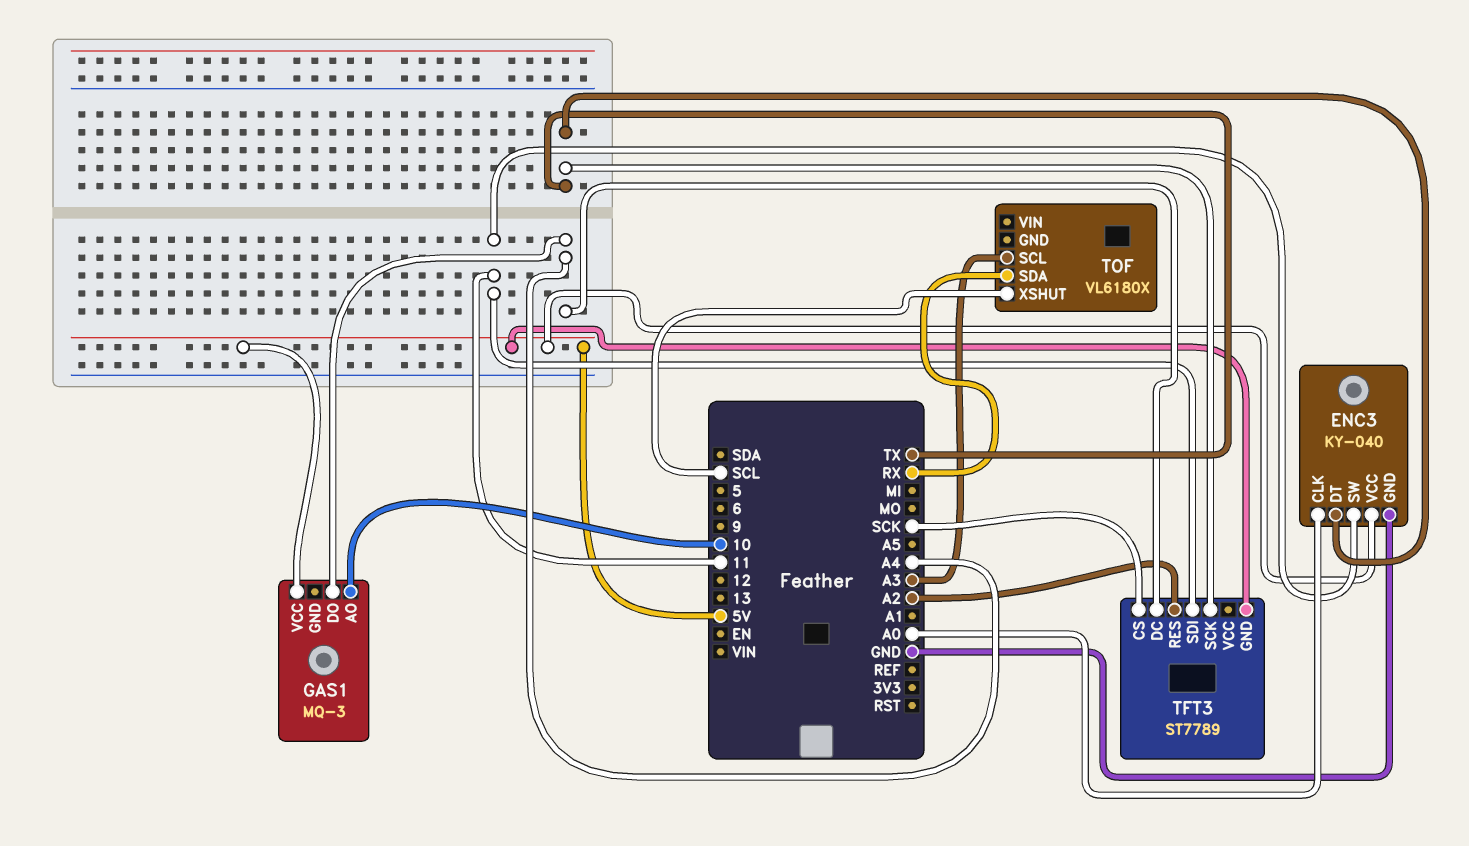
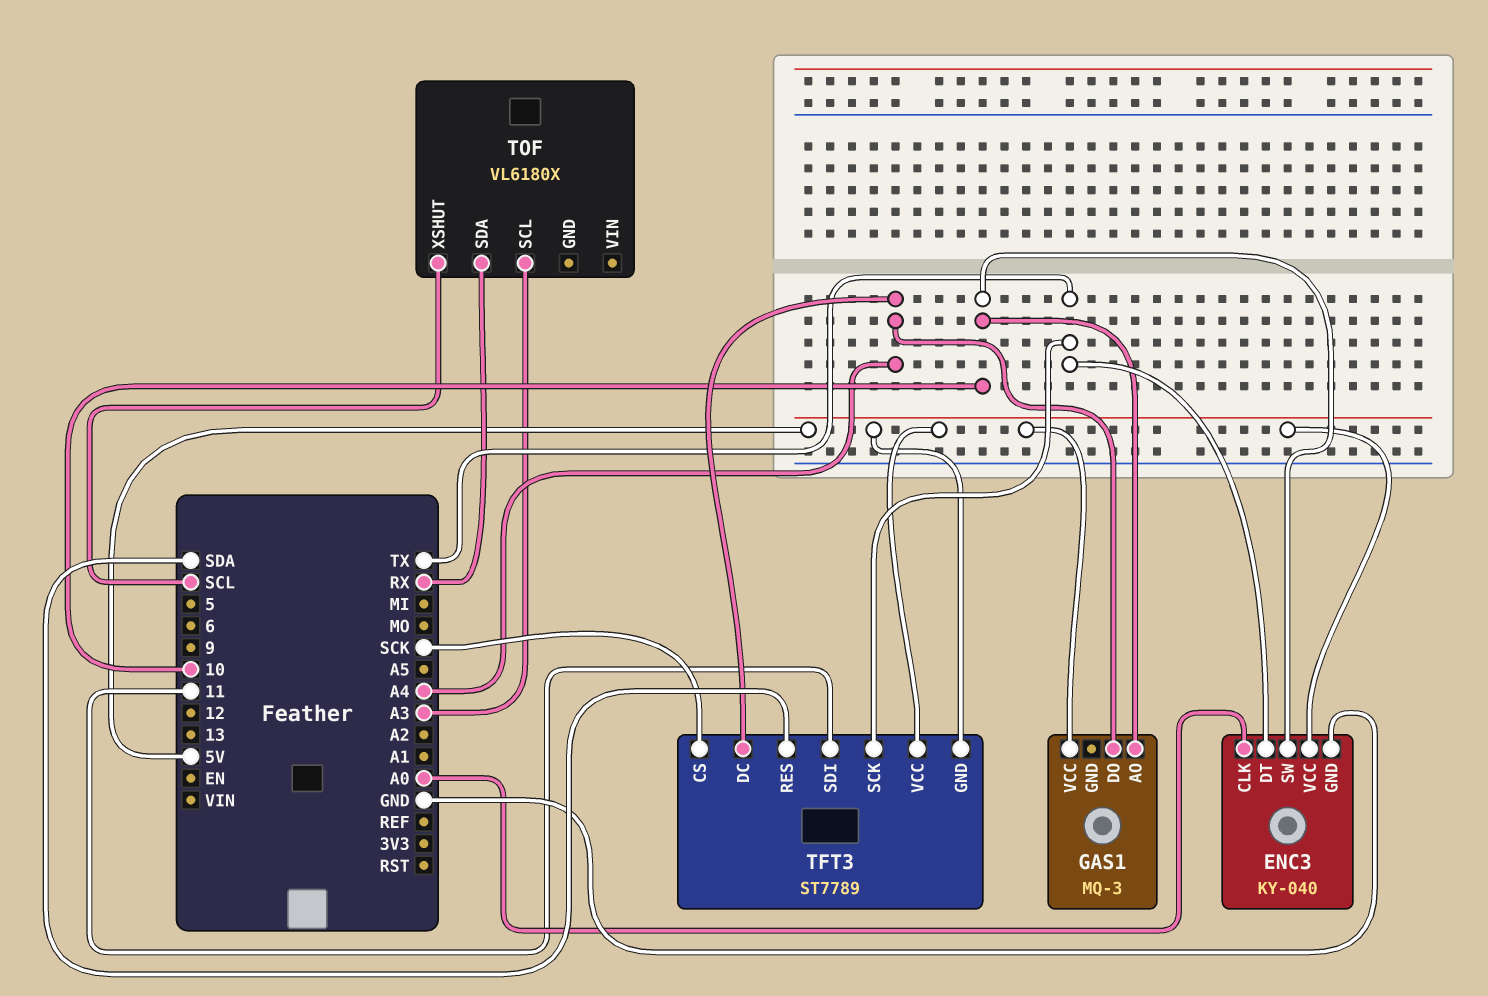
ENC3 pin SW: 11 -> 10
TFT3 pin RES: A2 -> SDA
TFT3 pin VCC: none -> 5V

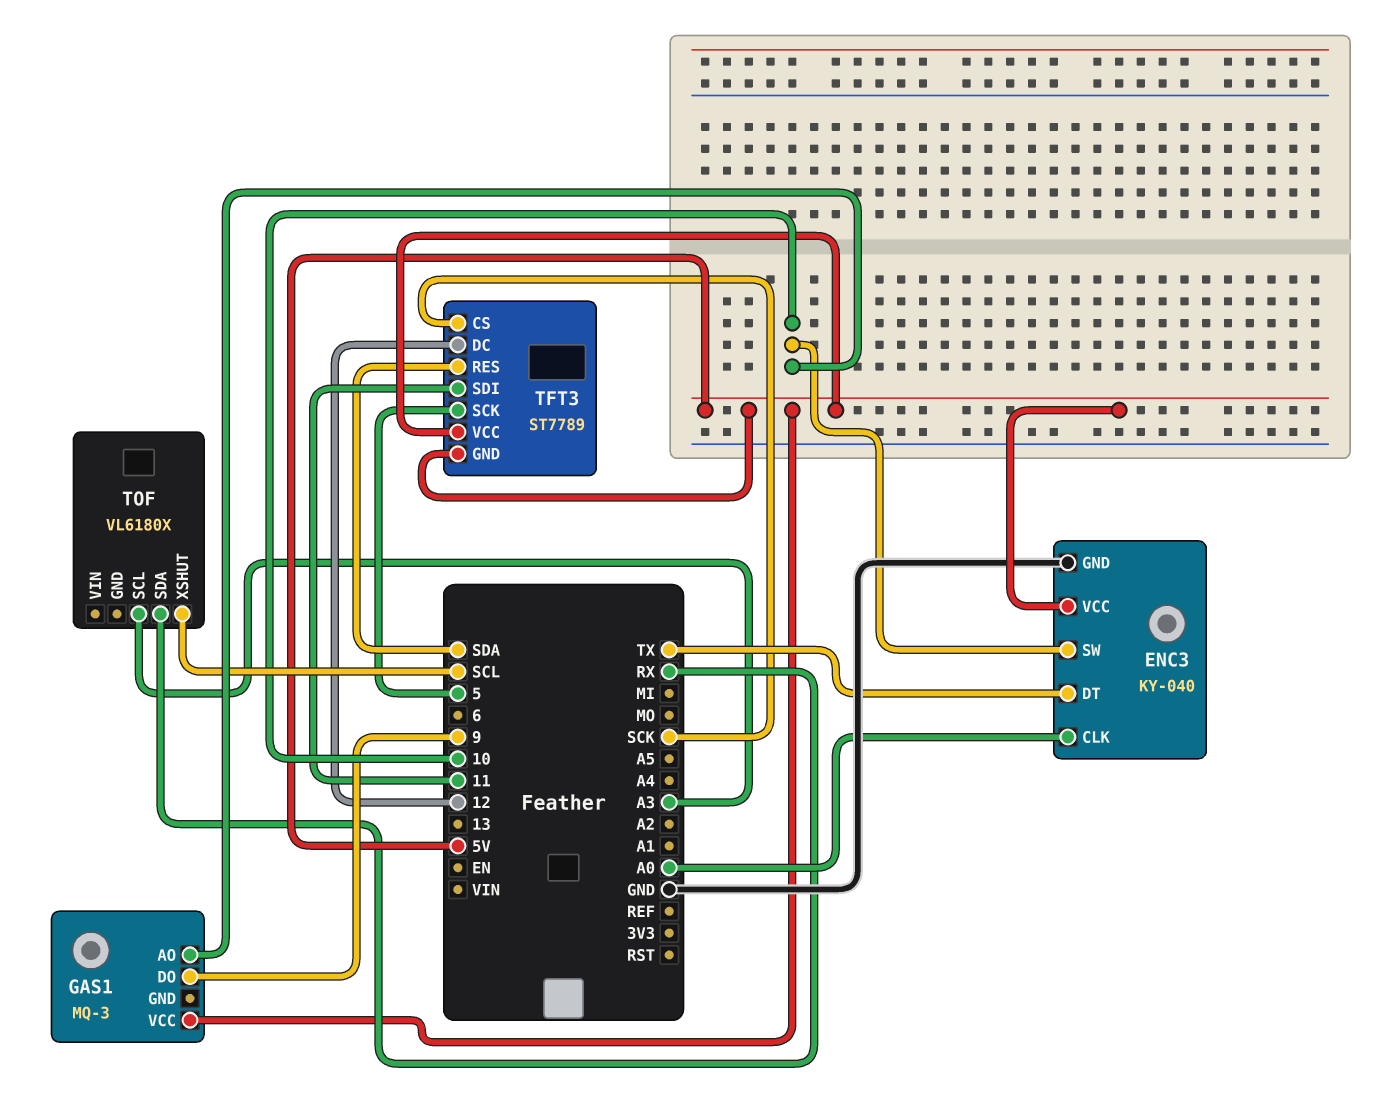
GAS1 pin DO: A4 -> 9
TFT3 pin DC: A4 -> 12
TFT3 pin SCK: TX -> 5

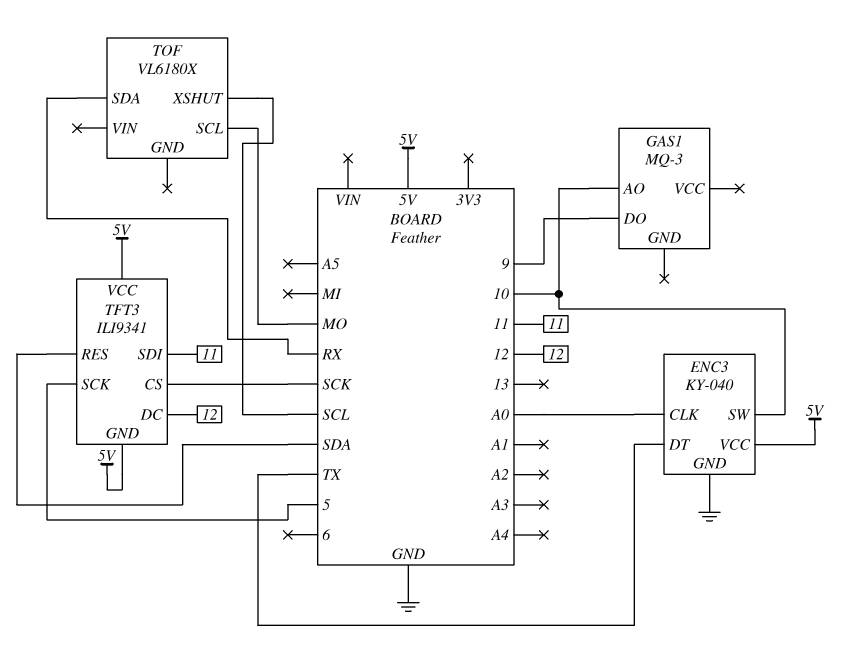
GAS1 pin VCC: 5V -> none
TFT3: ST7789 -> ILI9341
TOF pin SCL: A3 -> MO

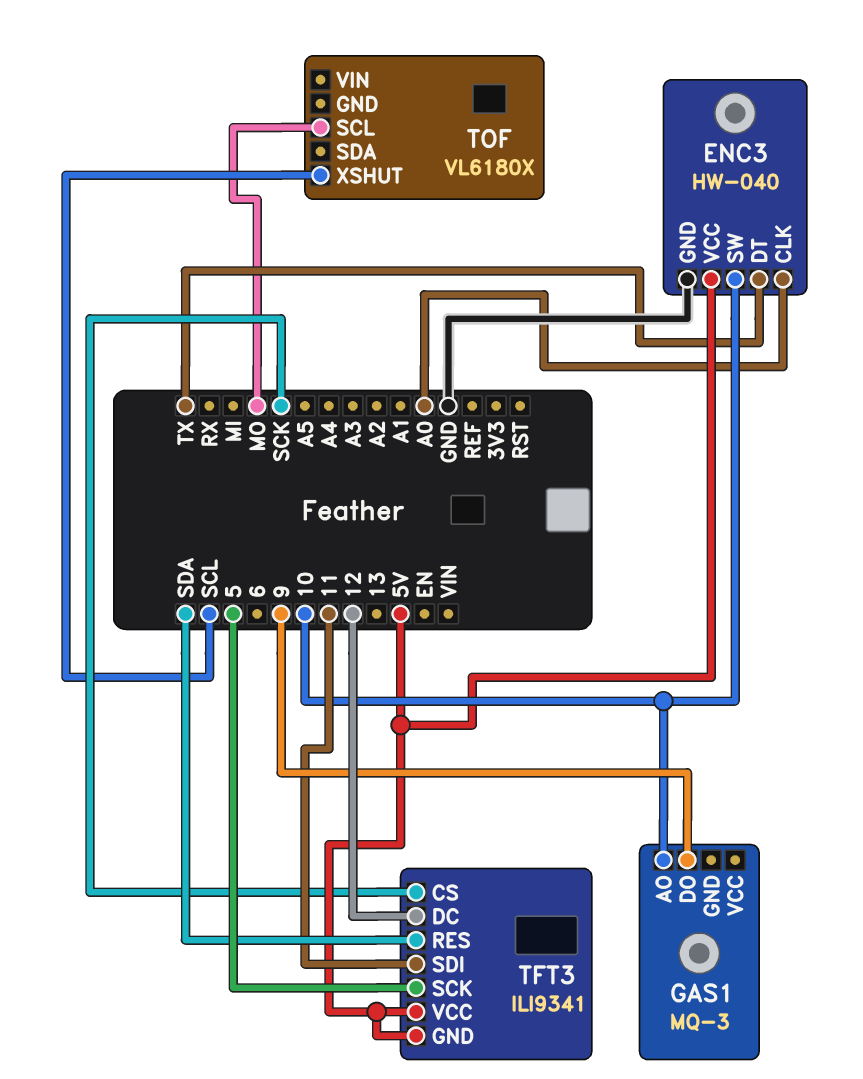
ENC3: KY-040 -> HW-040
TOF pin SDA: RX -> none

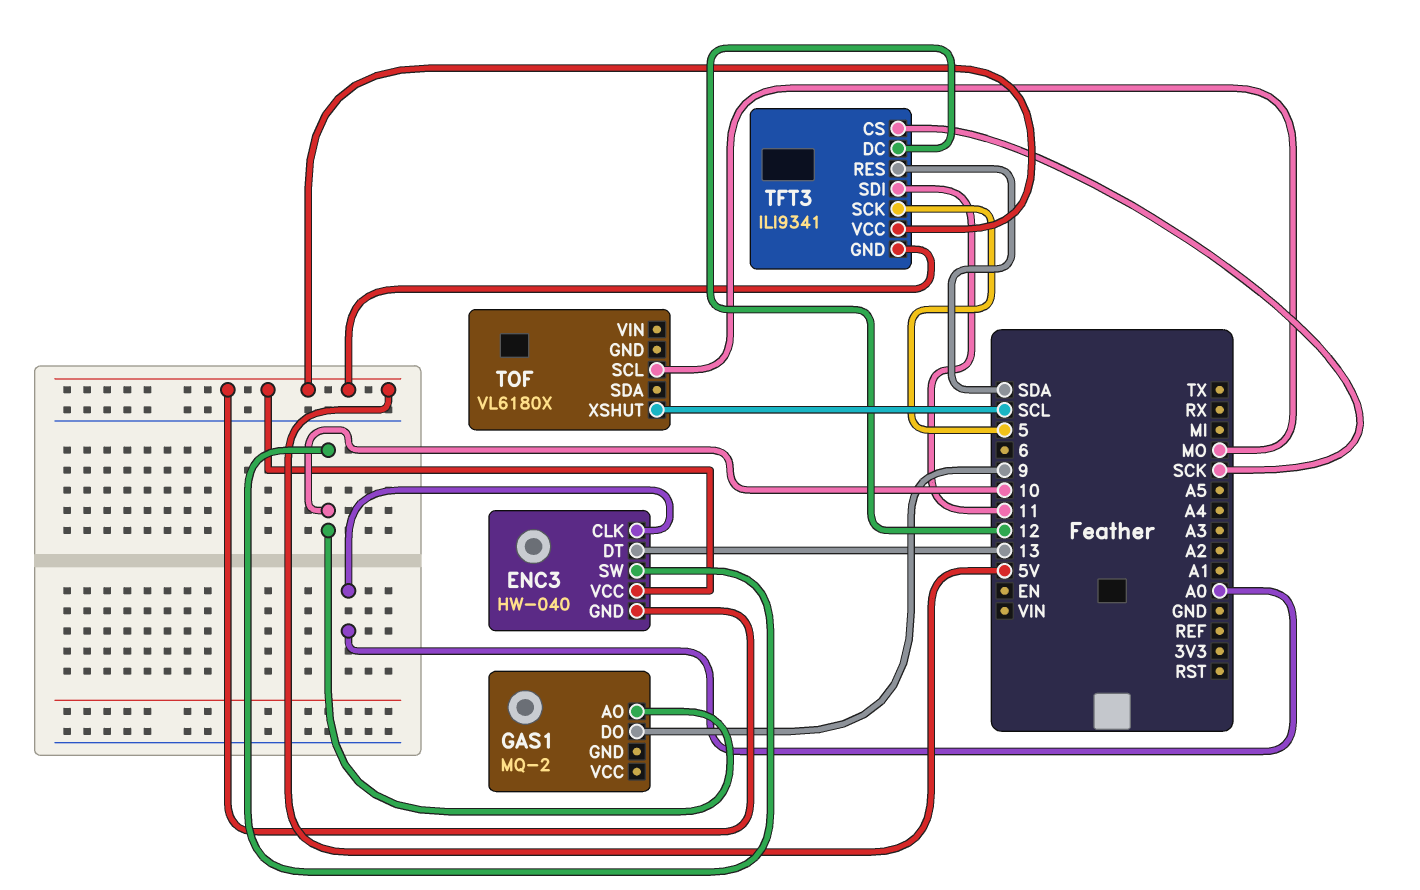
ENC3 pin DT: TX -> 13
ENC3 pin GND: GND -> 5V
GAS1: MQ-3 -> MQ-2

